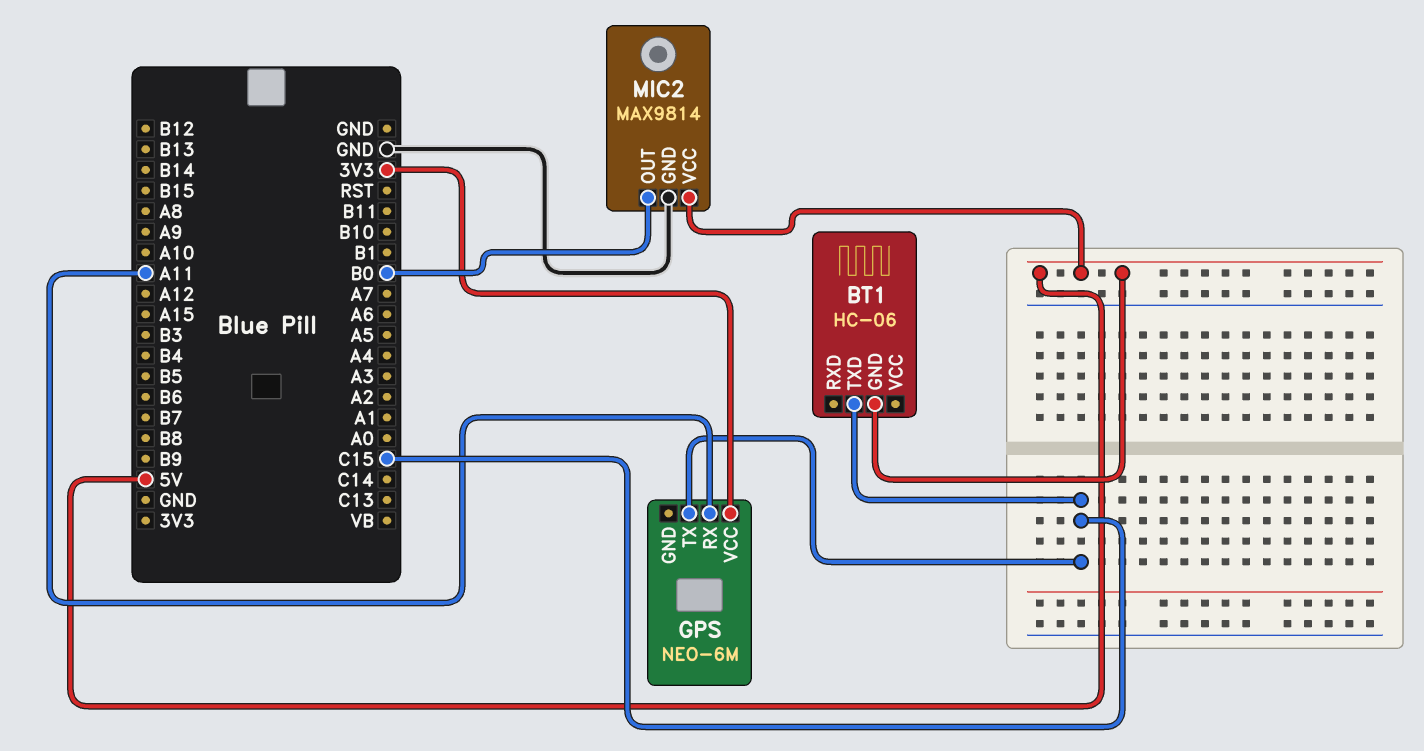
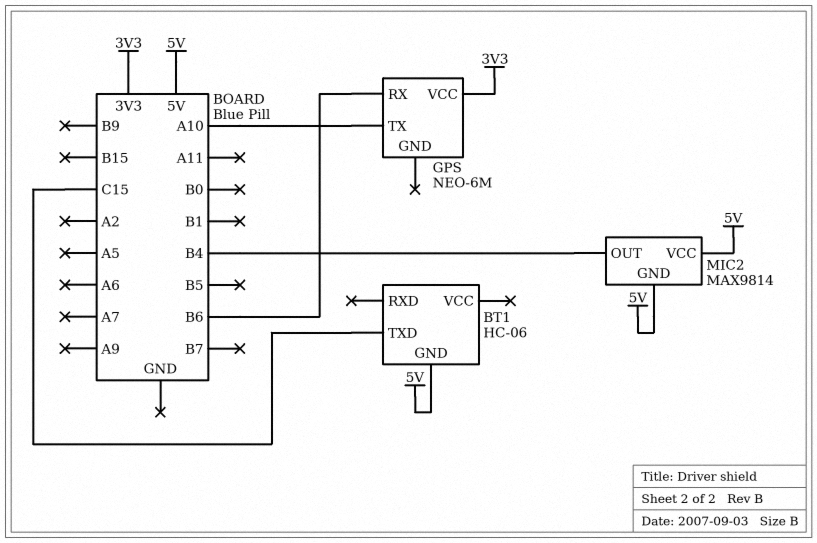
GPS pin RX: A11 -> B6
GPS pin TX: C15 -> A10
MIC2 pin GND: GND -> 5V
MIC2 pin OUT: B0 -> B4

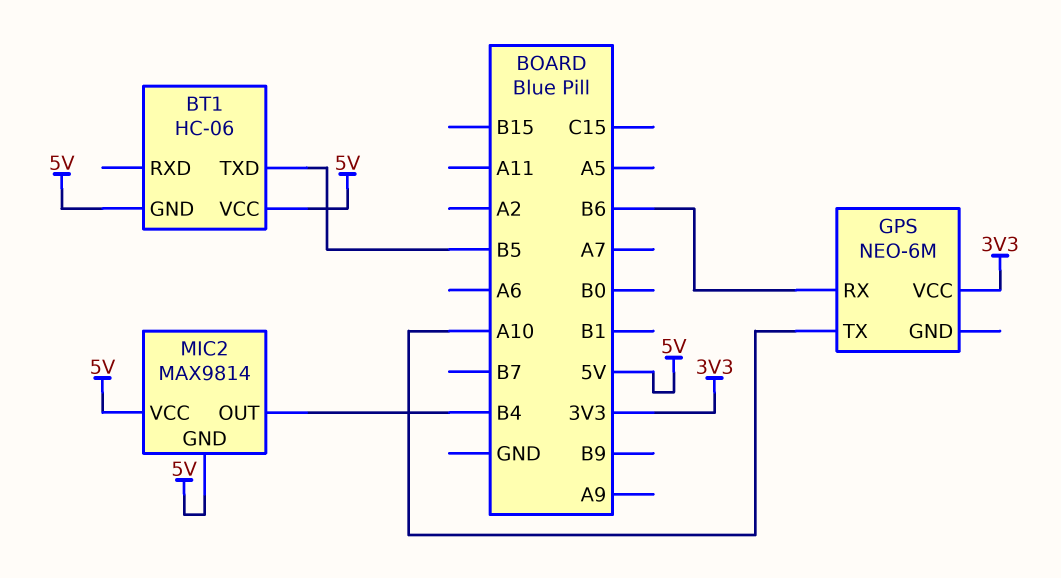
BT1 pin TXD: C15 -> B5
BT1 pin VCC: none -> 5V

